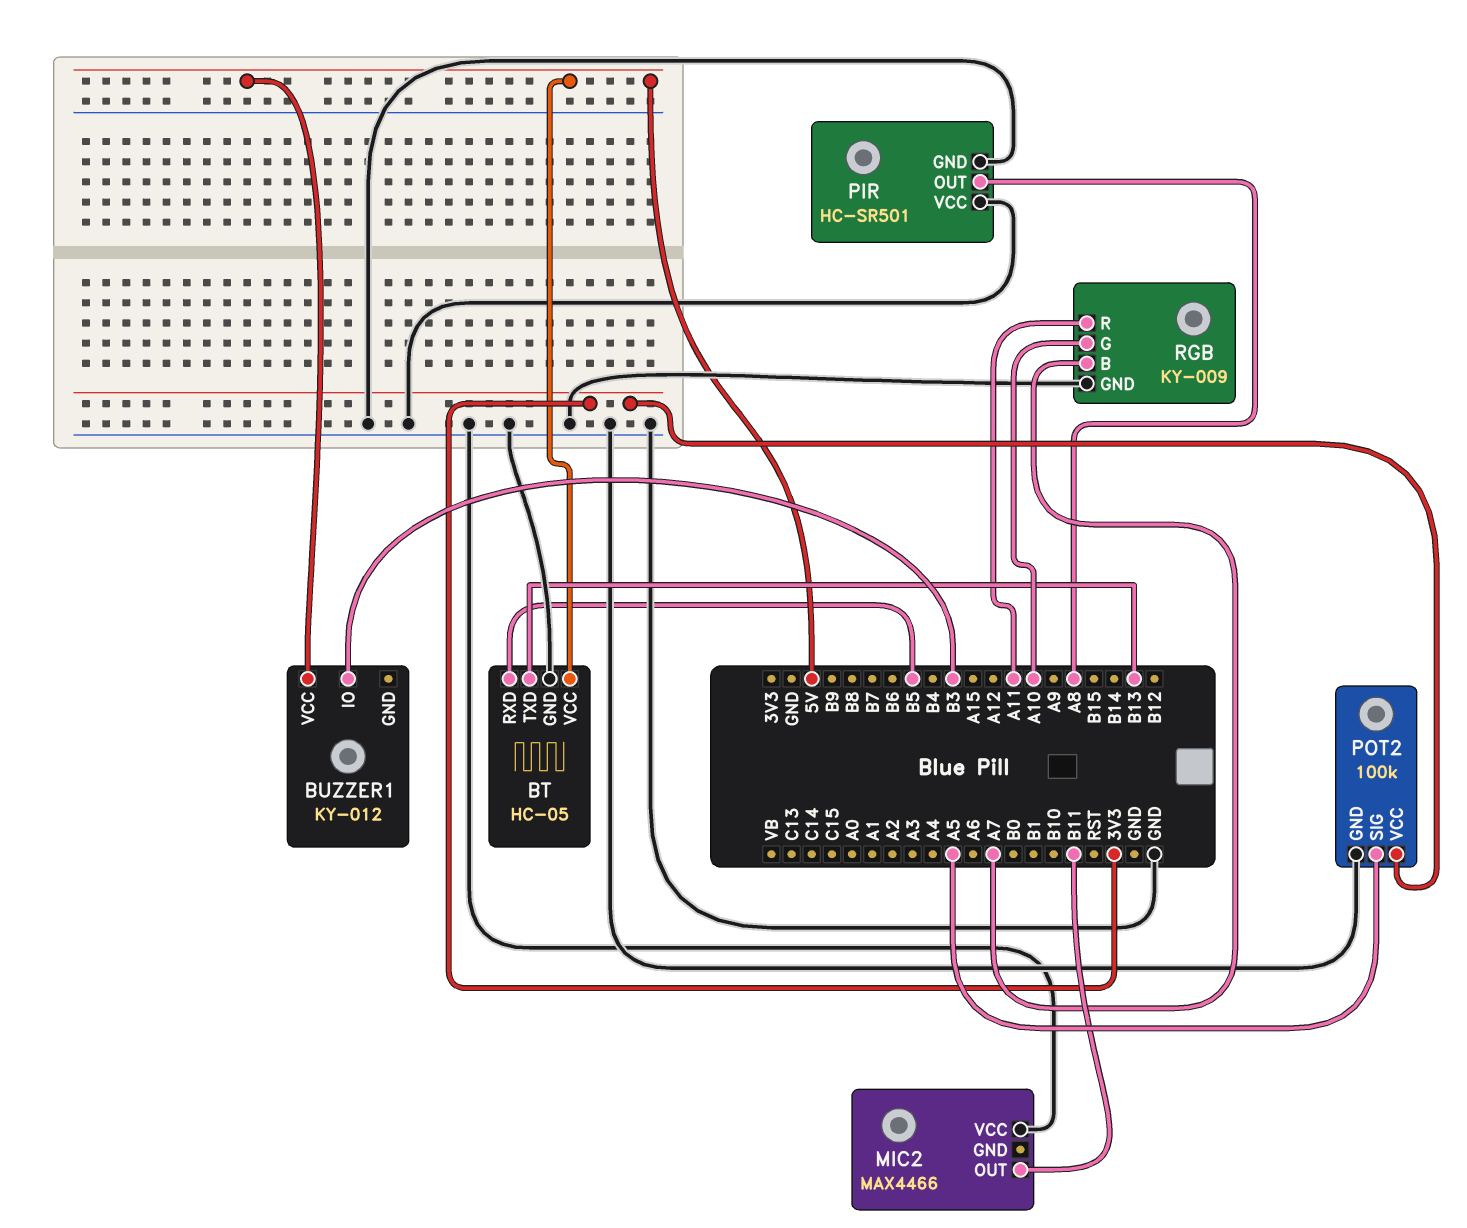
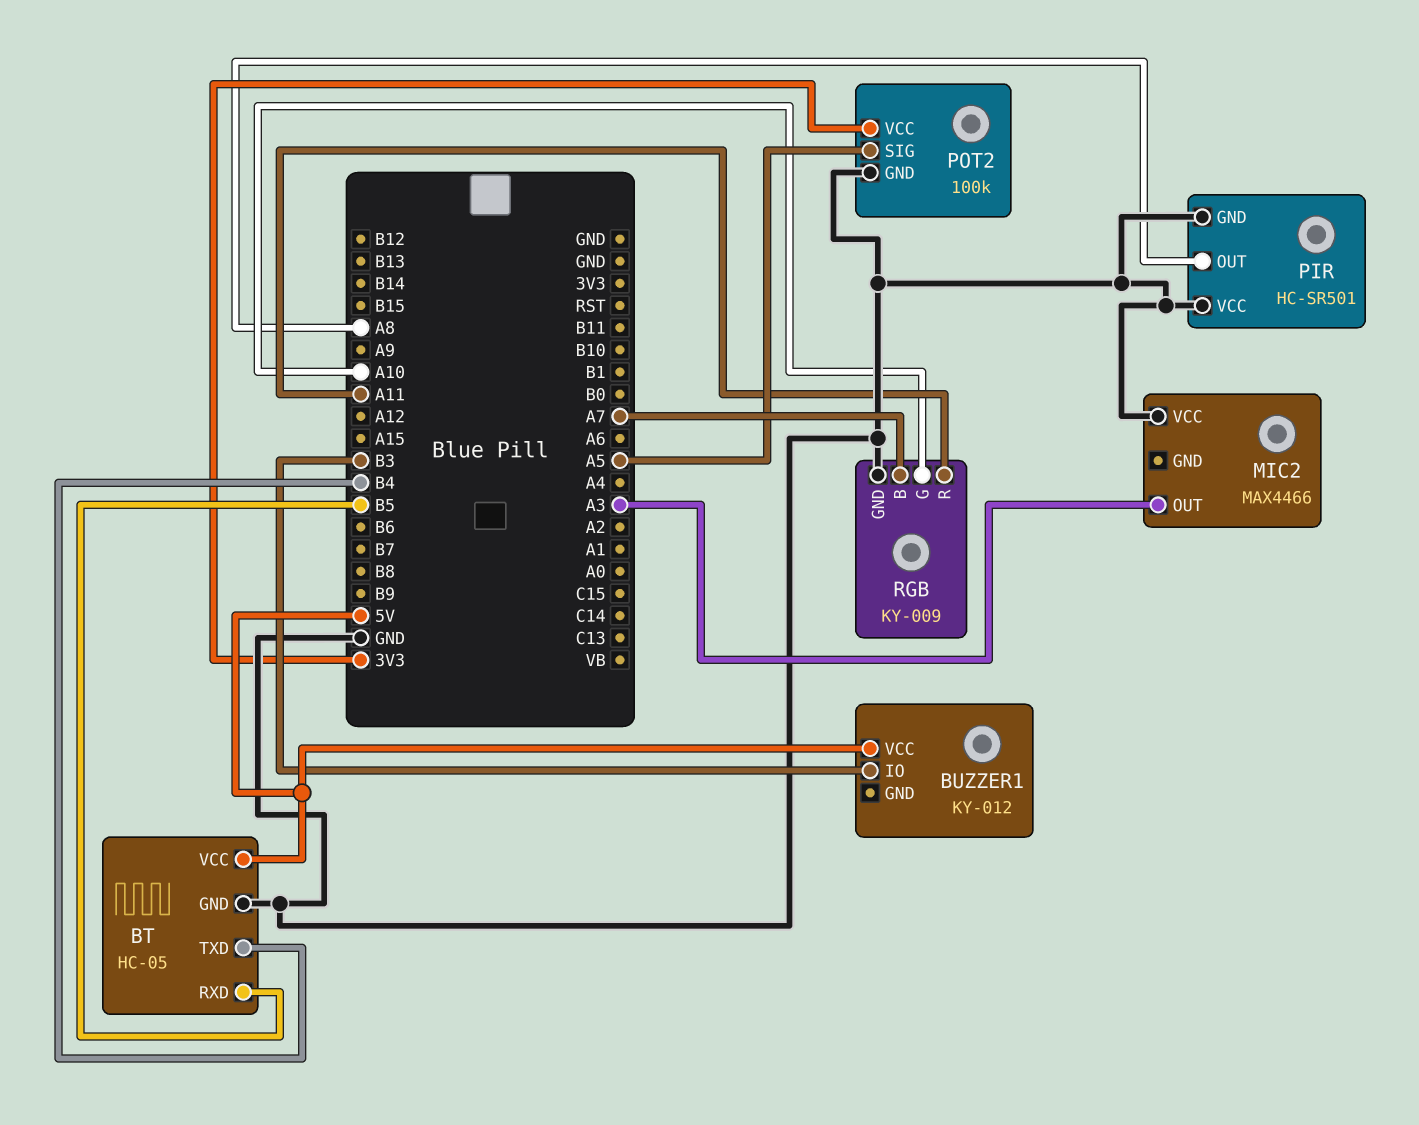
BT pin TXD: B13 -> B4
MIC2 pin OUT: B11 -> A3

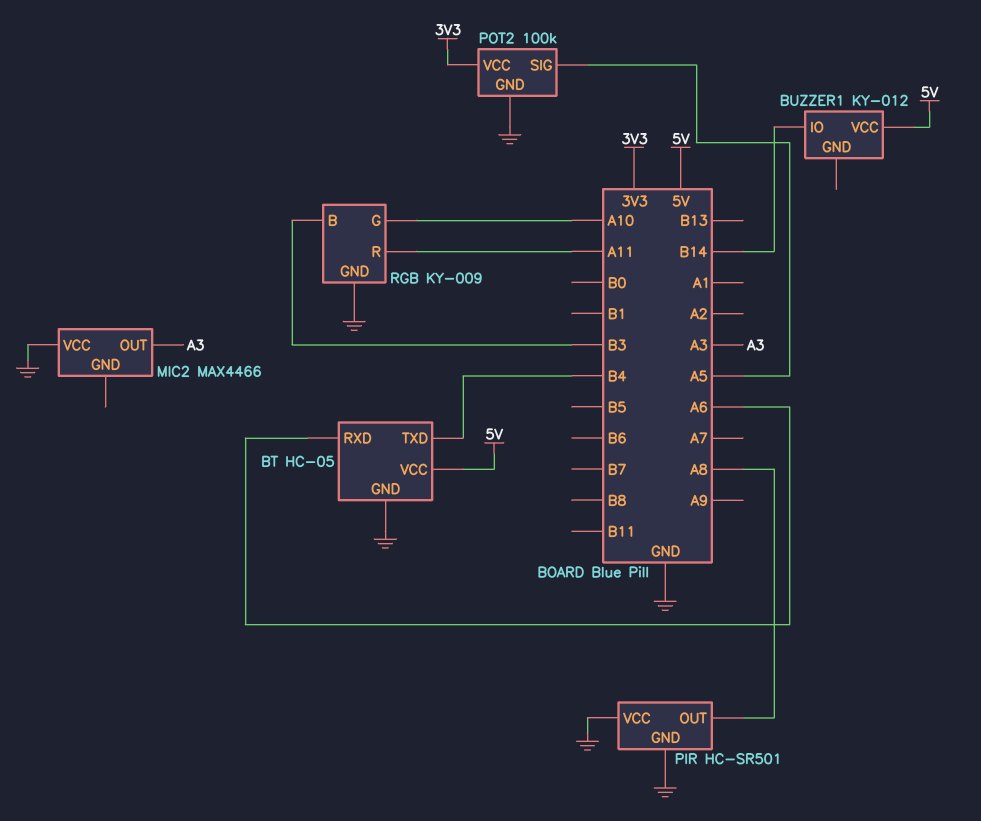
BT pin RXD: B5 -> A6
BUZZER1 pin IO: B3 -> B14
RGB pin B: A7 -> B3

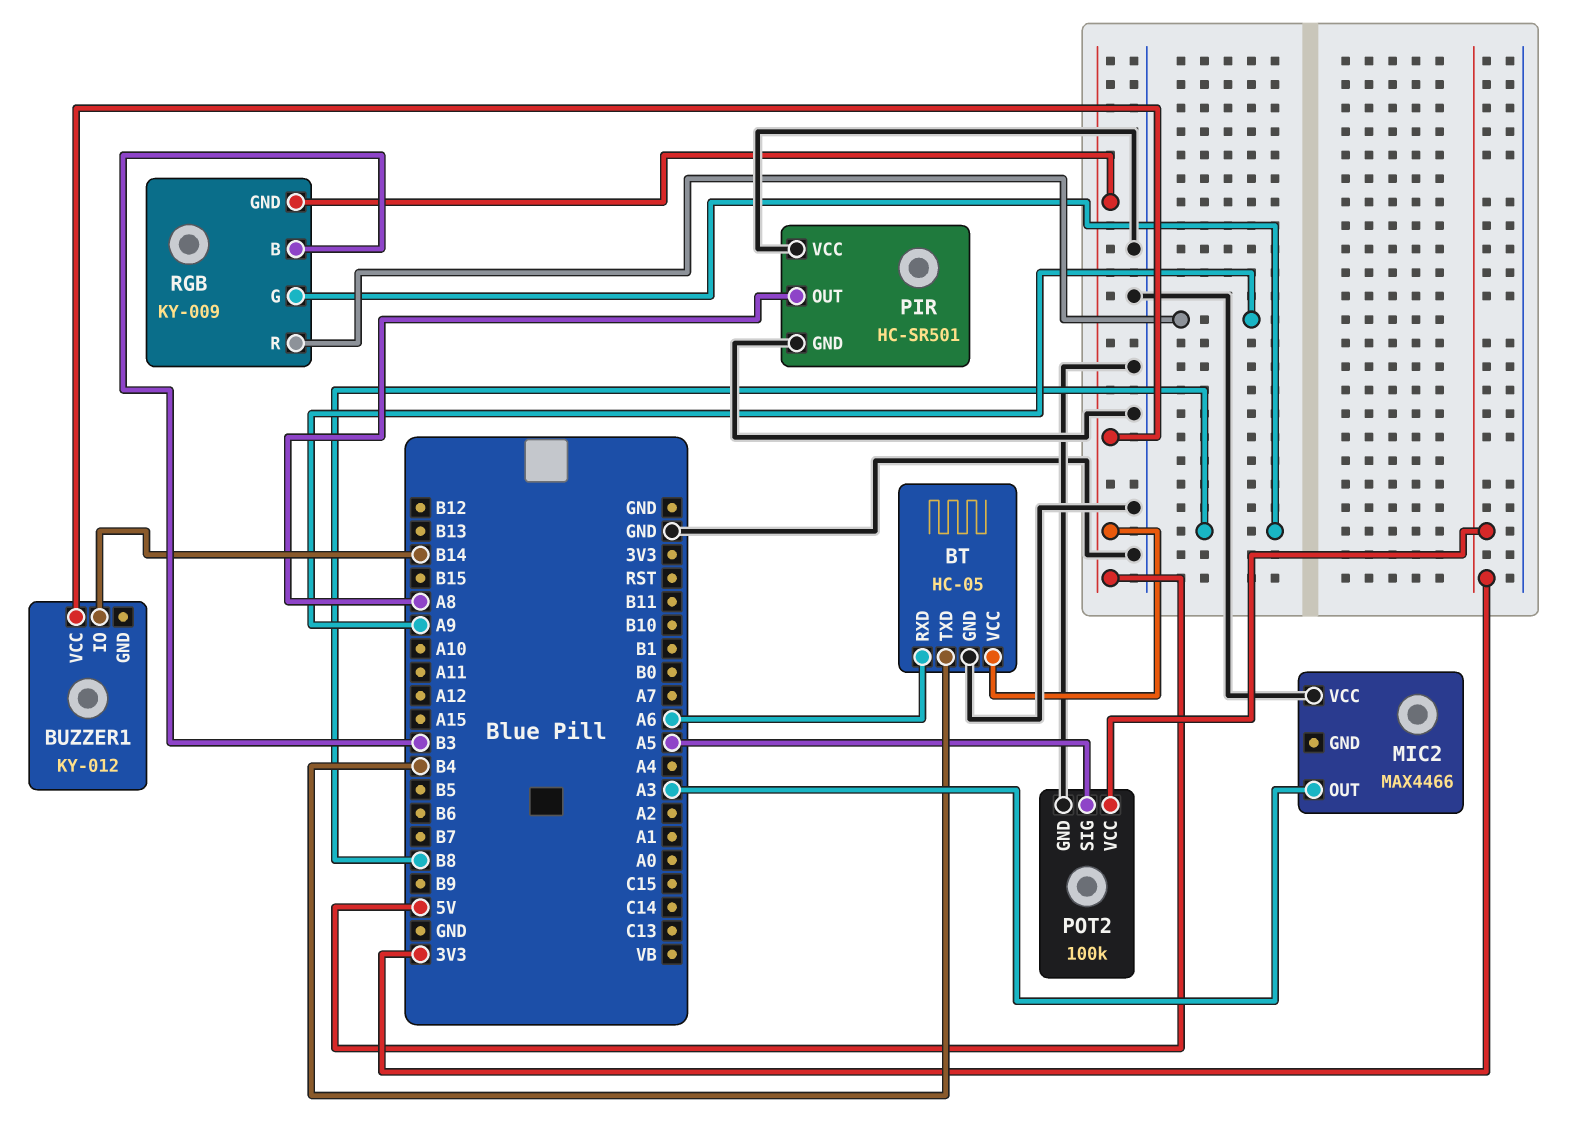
RGB pin G: A10 -> B8
RGB pin GND: GND -> 5V
RGB pin R: A11 -> A9

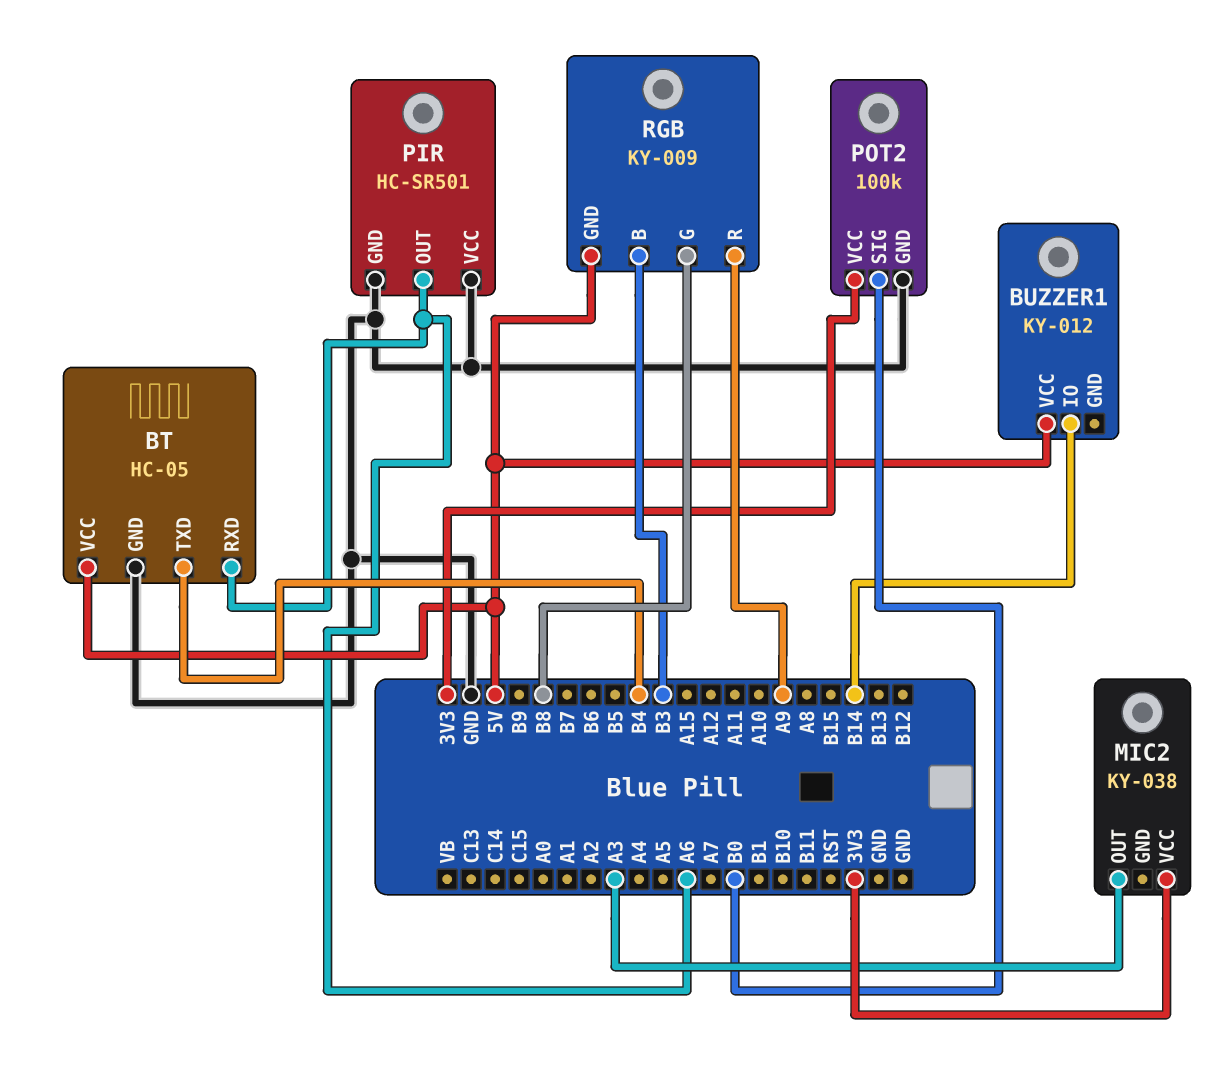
MIC2: MAX4466 -> KY-038
MIC2 pin VCC: GND -> 3V3
PIR pin OUT: A8 -> A6
POT2 pin SIG: A5 -> B0

